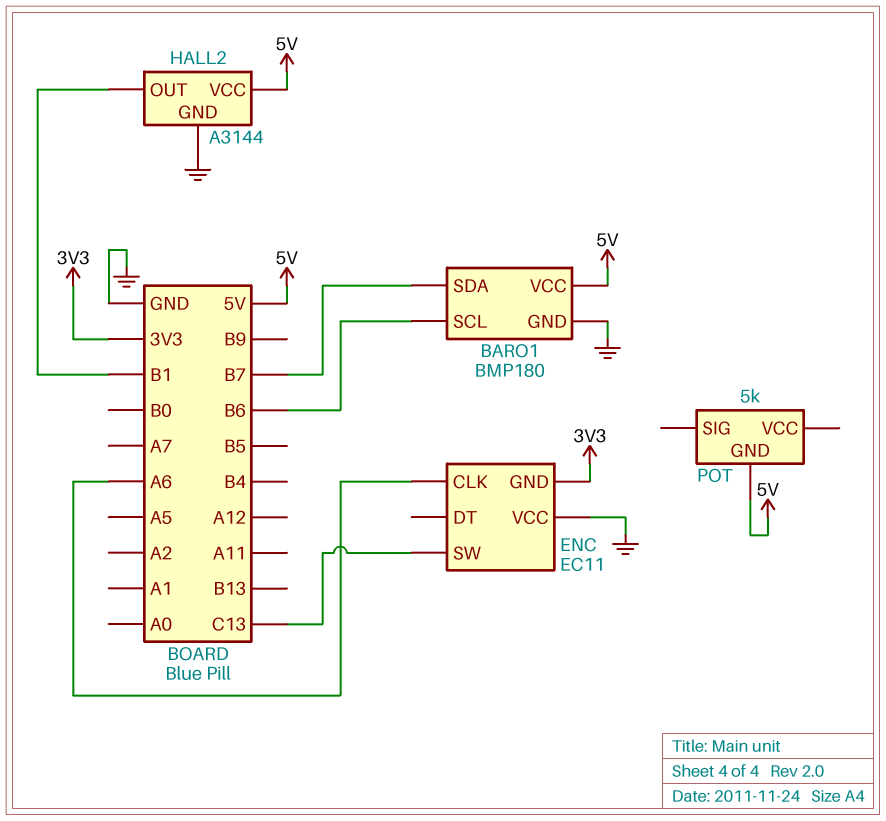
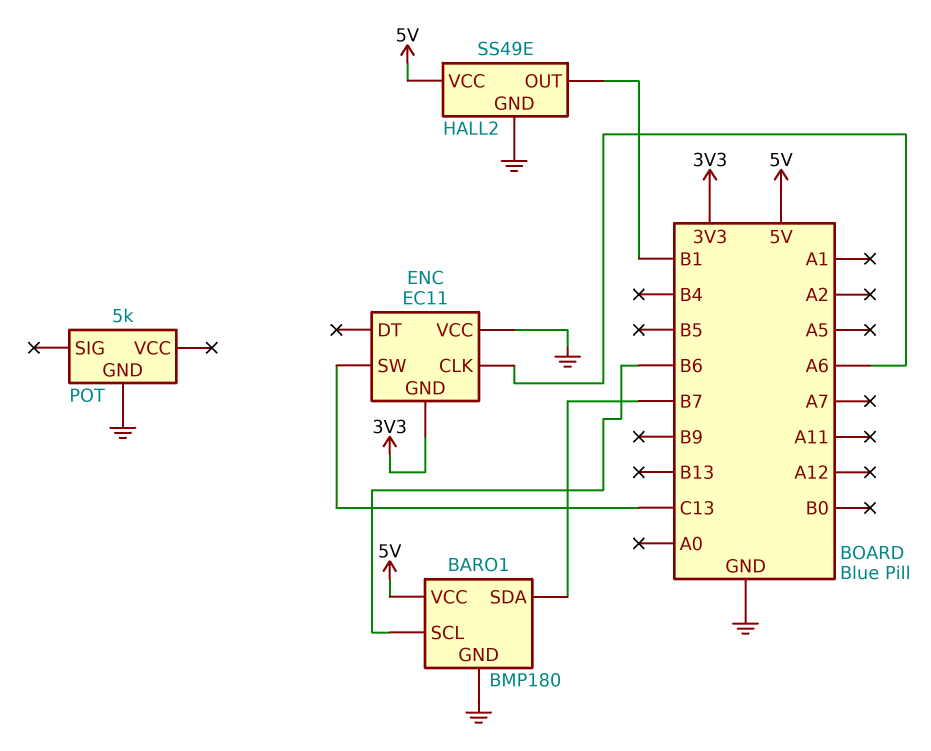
HALL2: A3144 -> SS49E
POT pin GND: 5V -> GND

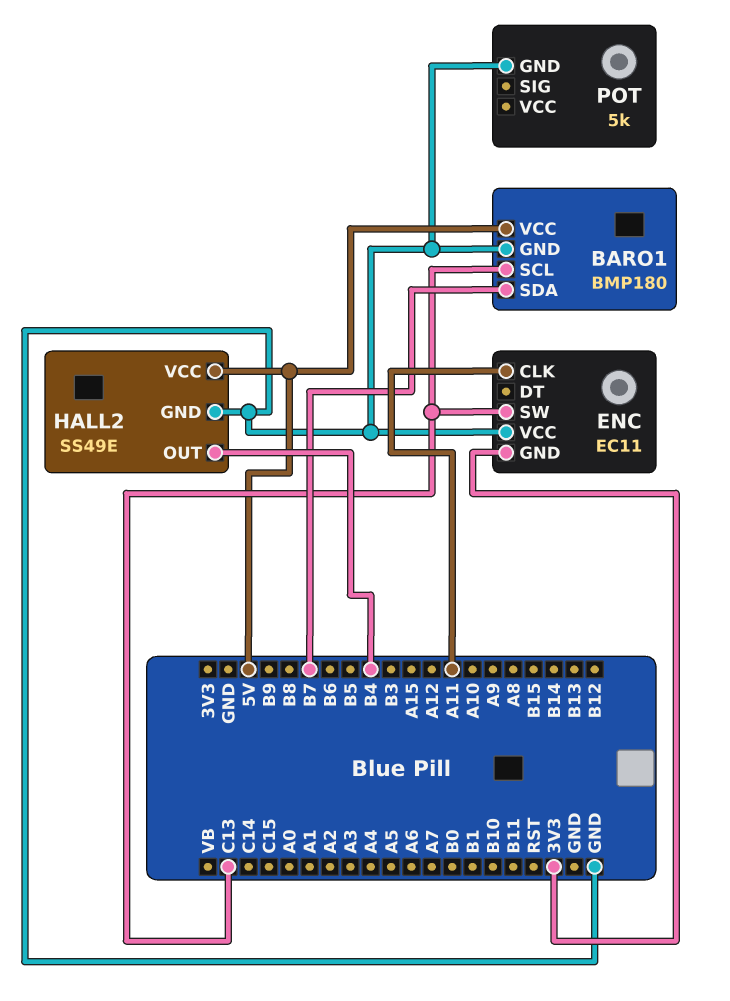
BARO1 pin SCL: B6 -> C13
ENC pin CLK: A6 -> A11
HALL2 pin OUT: B1 -> B4

